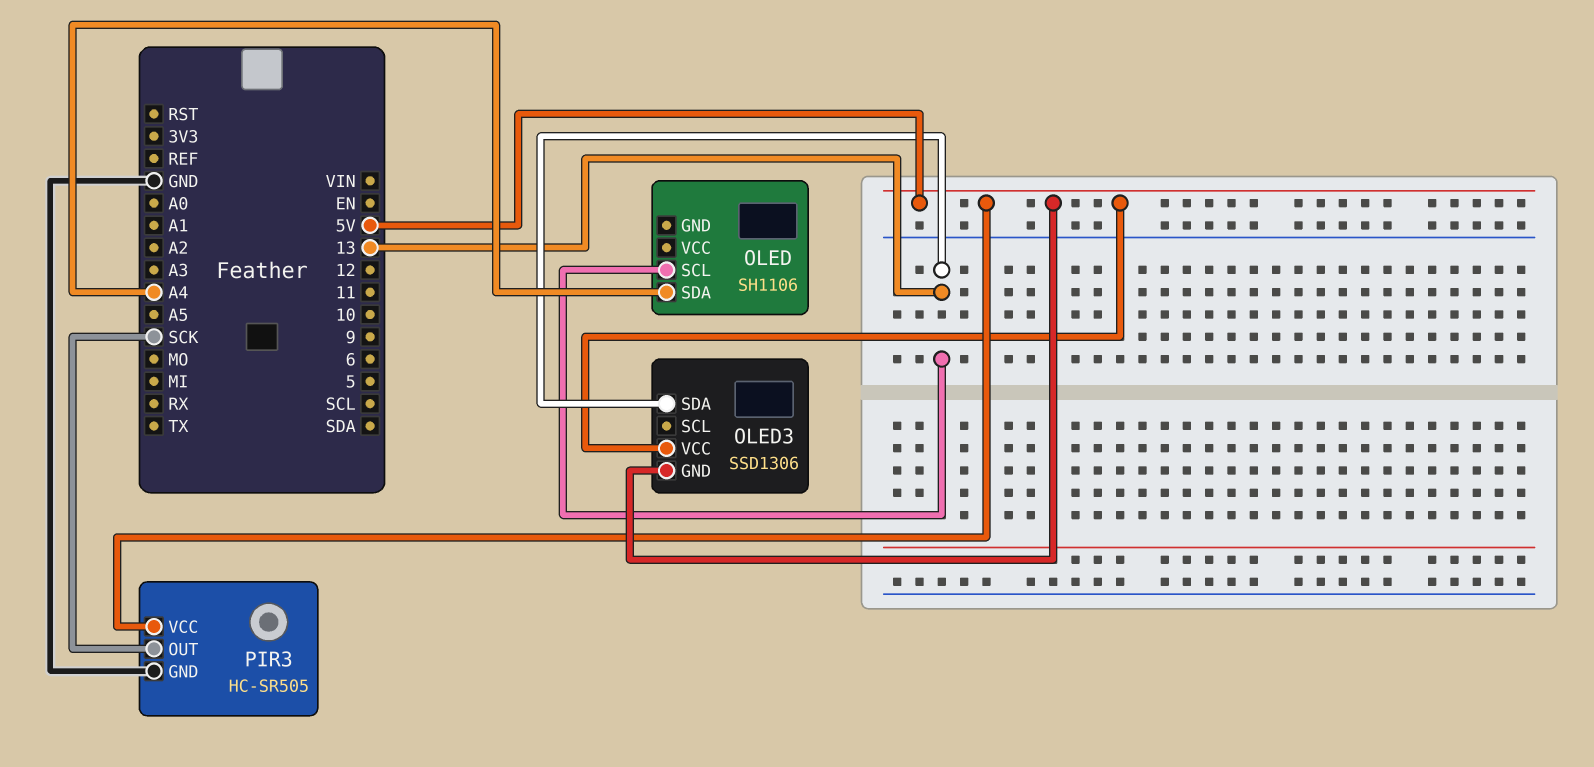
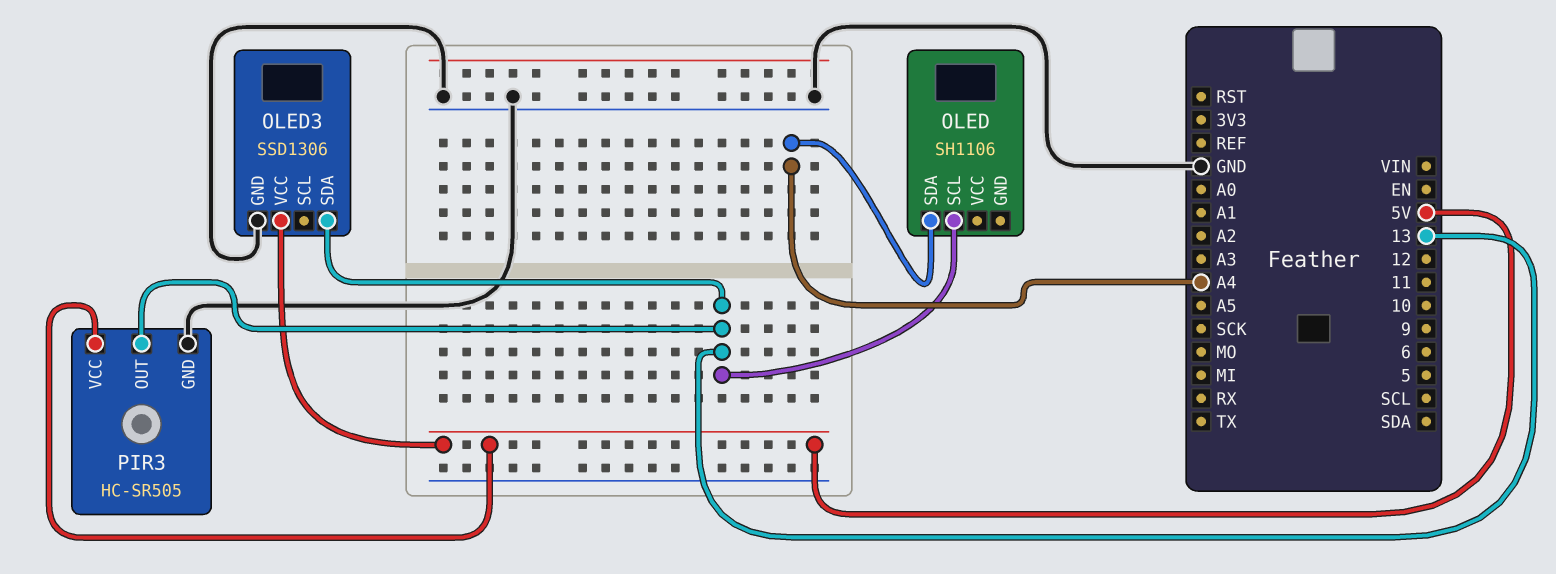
OLED3 pin GND: 5V -> GND
PIR3 pin OUT: SCK -> 13

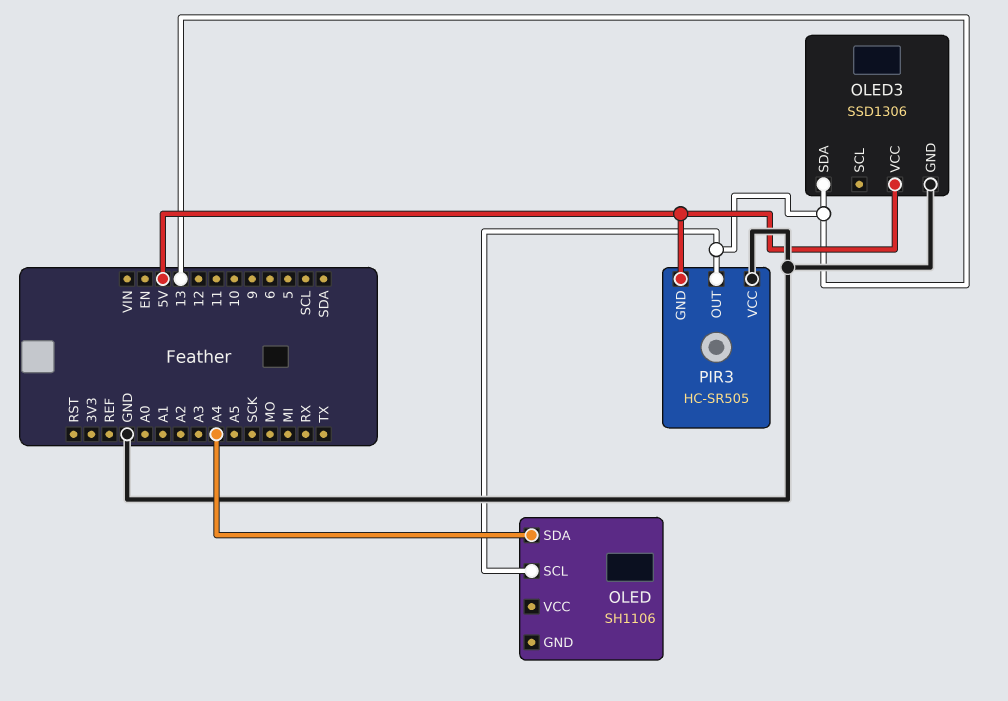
PIR3 pin GND: GND -> 5V
PIR3 pin VCC: 5V -> GND

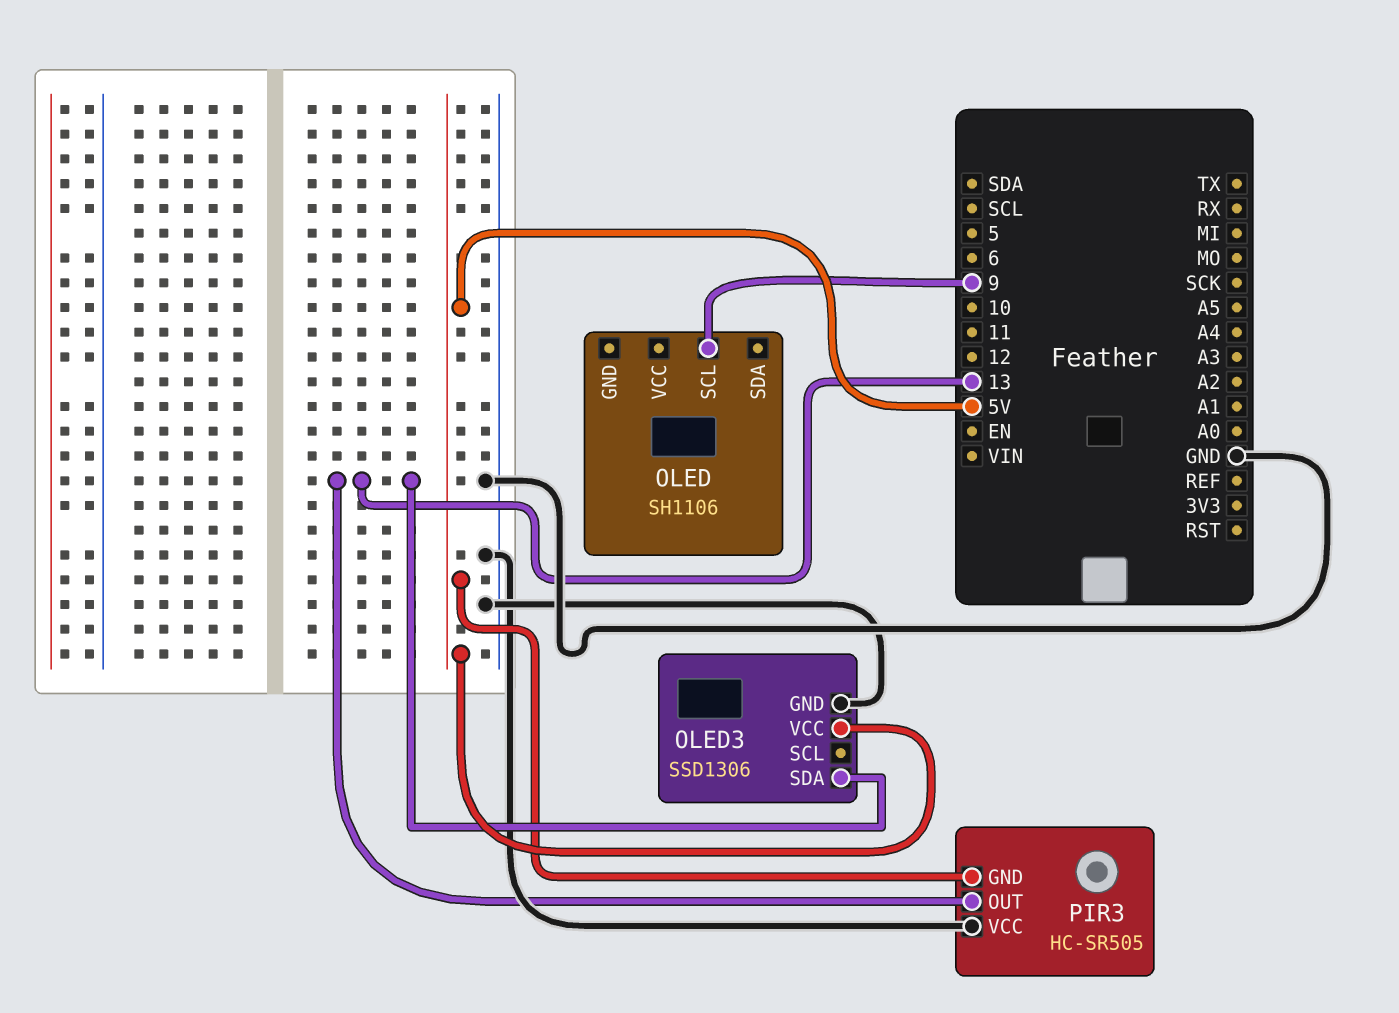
OLED pin SCL: 13 -> 9
OLED pin SDA: A4 -> none

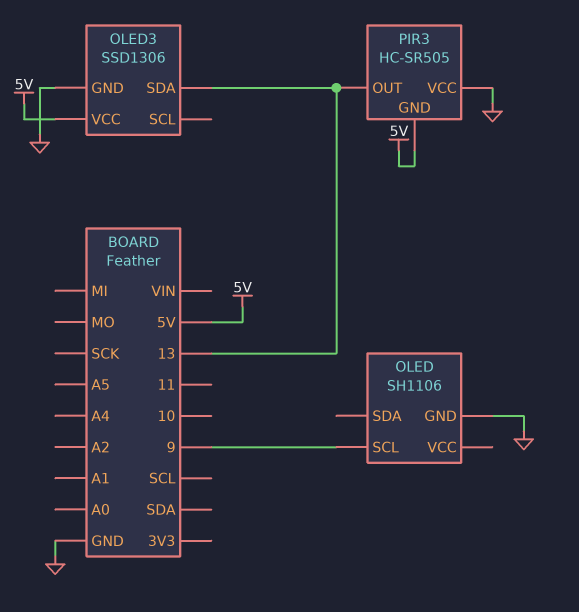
OLED pin GND: none -> GND

